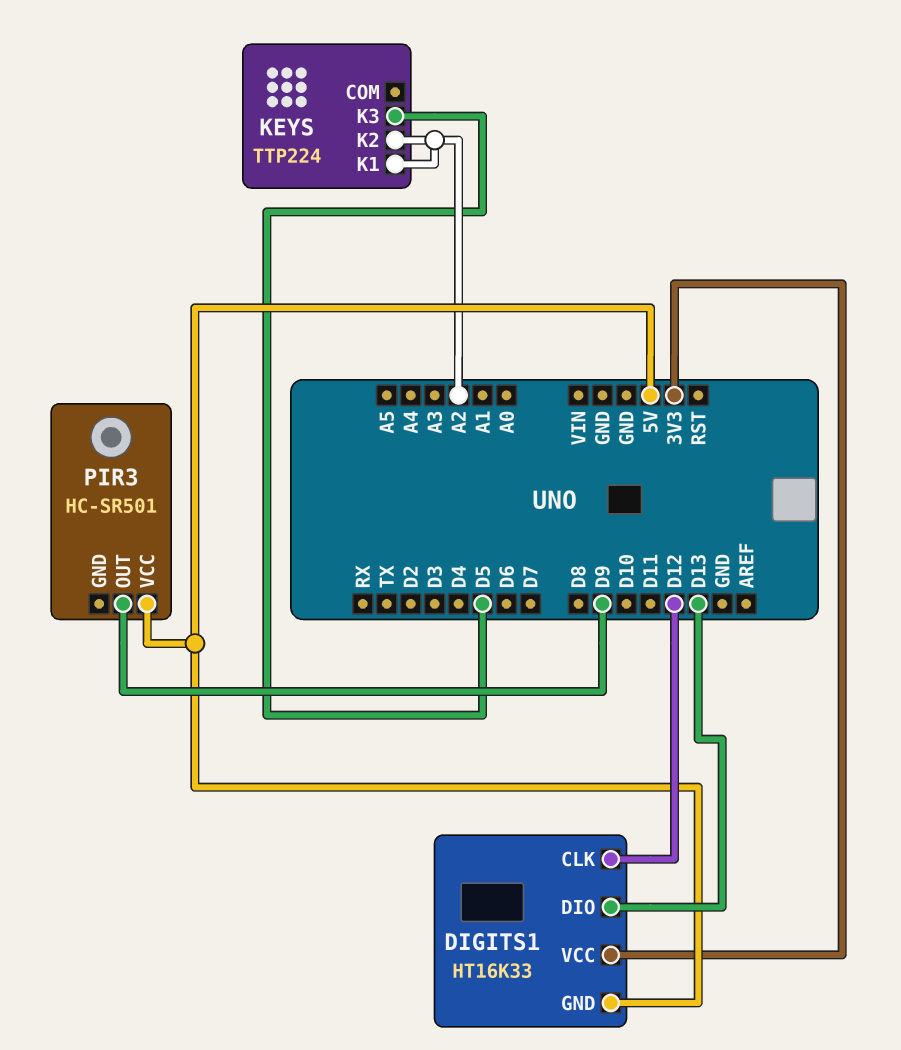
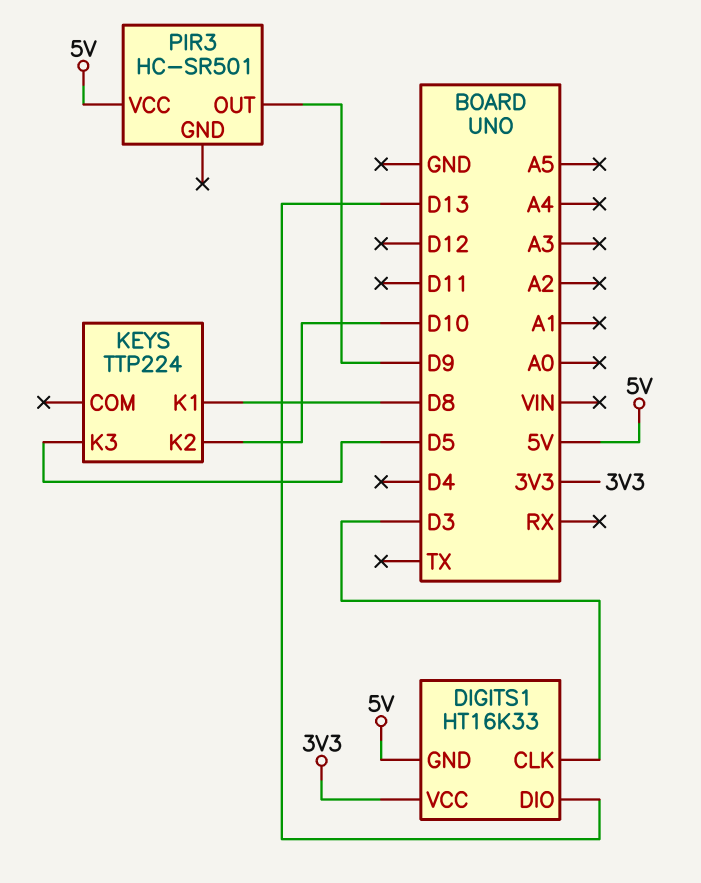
DIGITS1 pin CLK: D12 -> D3
KEYS pin K1: A2 -> D8
KEYS pin K2: A2 -> D10

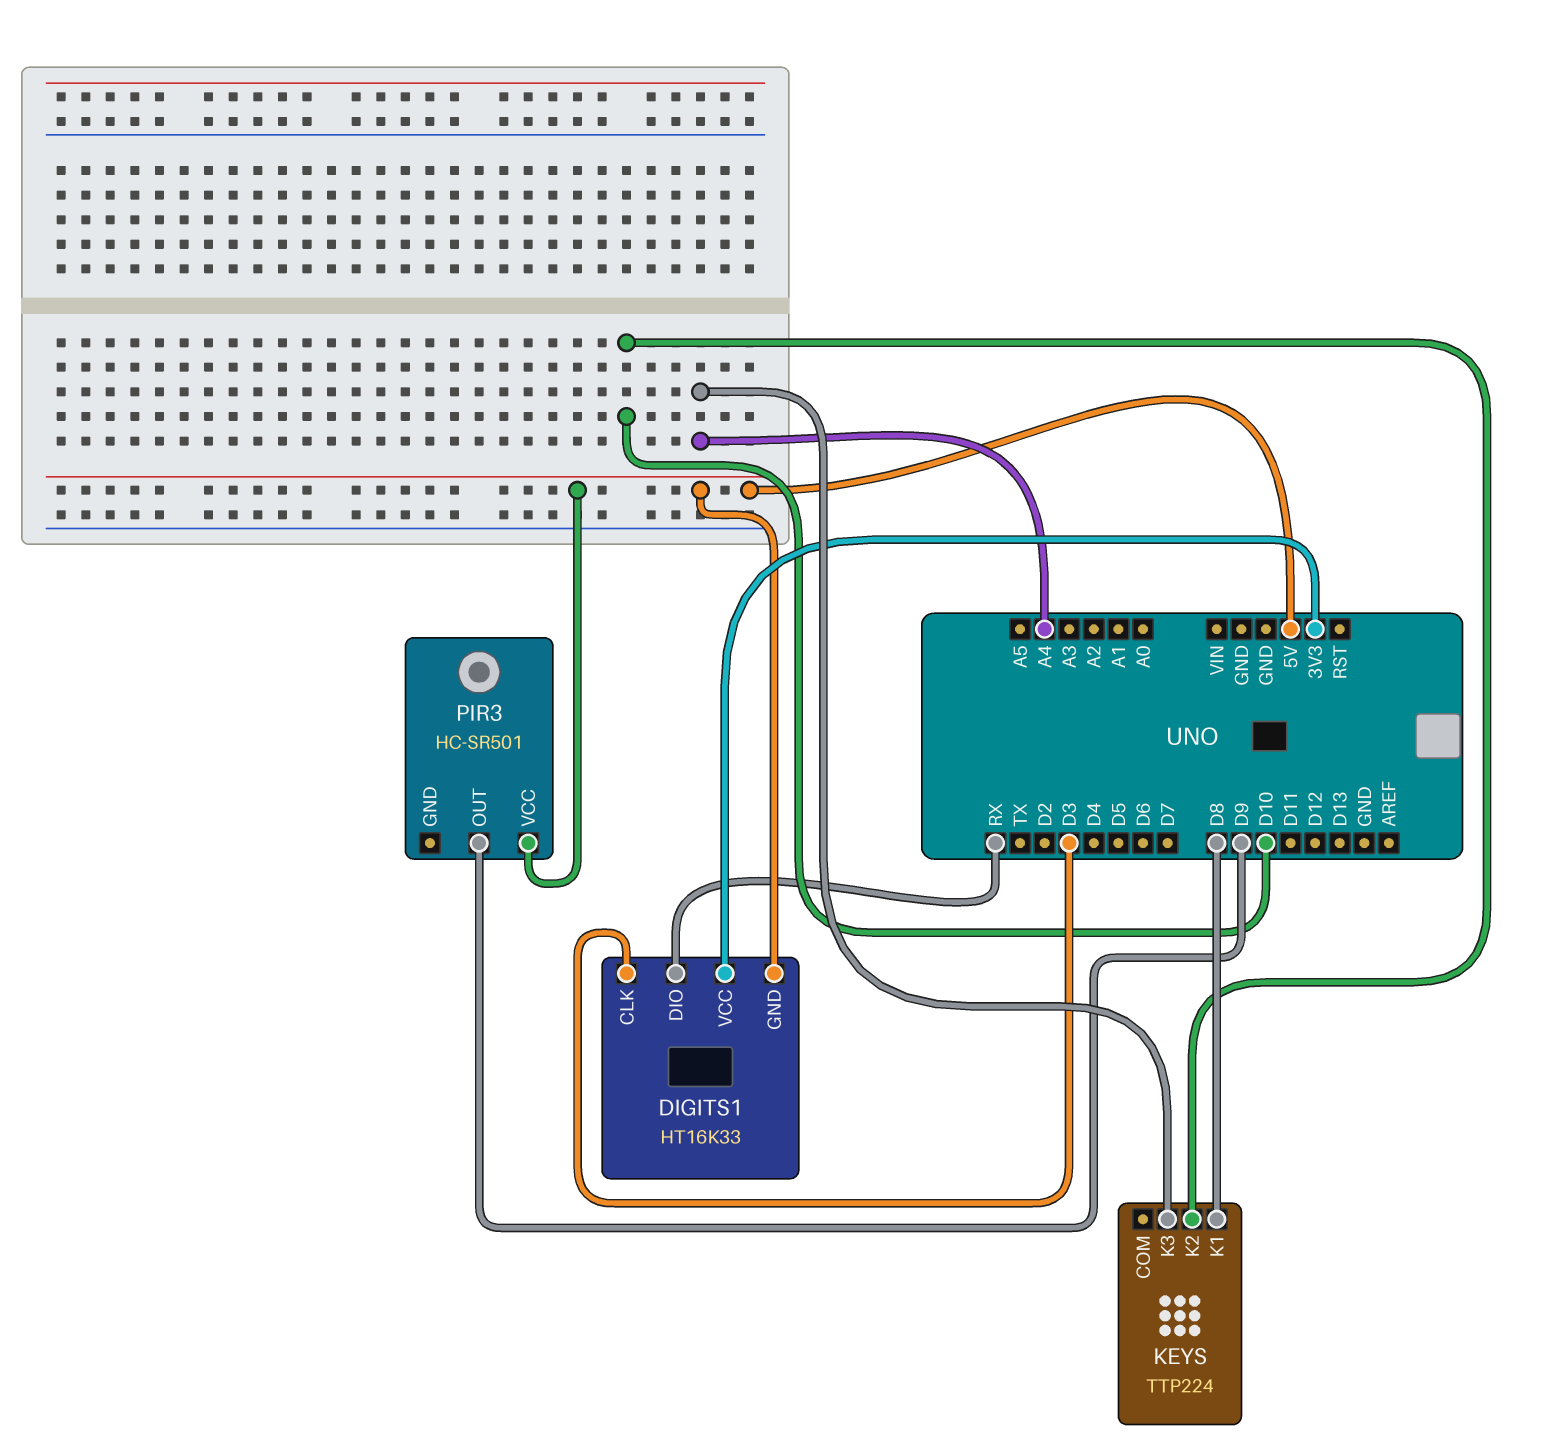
DIGITS1 pin DIO: D13 -> RX
KEYS pin K3: D5 -> A4

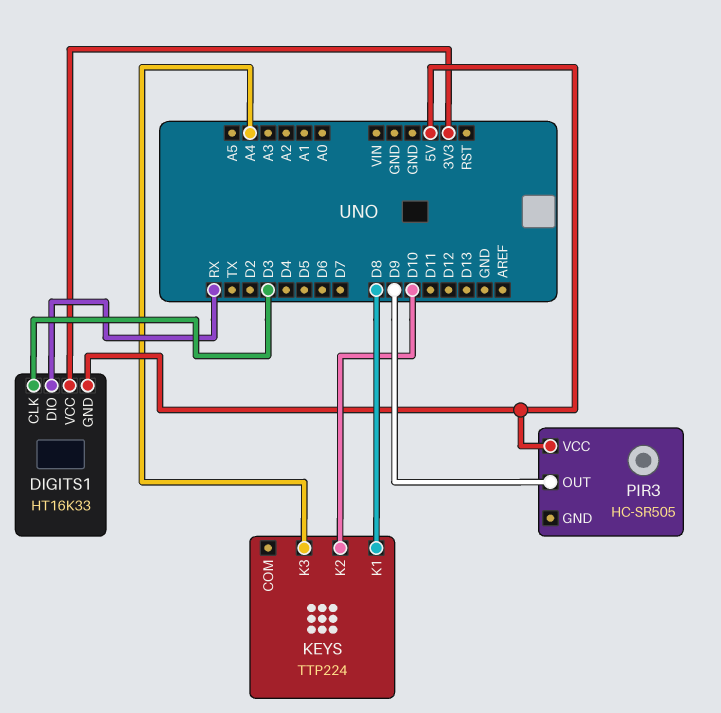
PIR3: HC-SR501 -> HC-SR505

